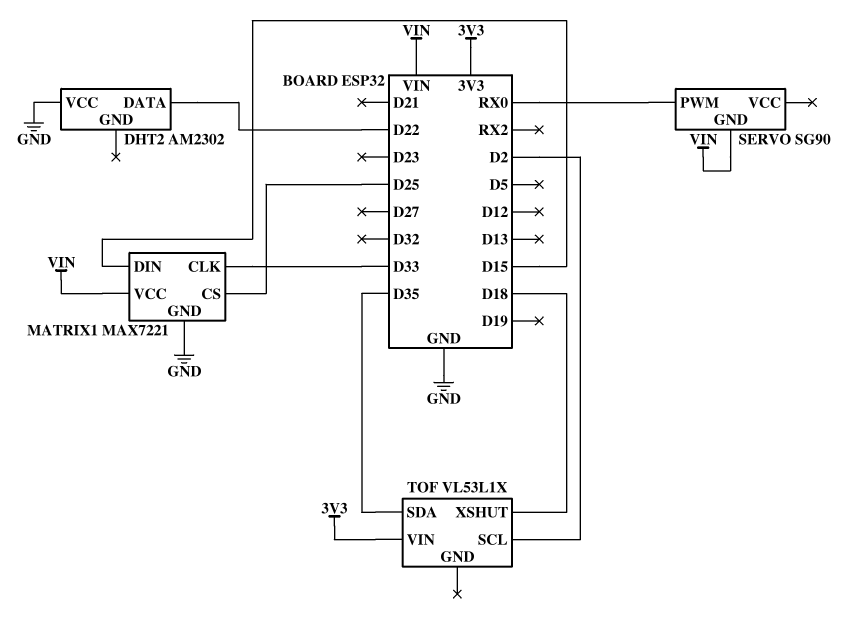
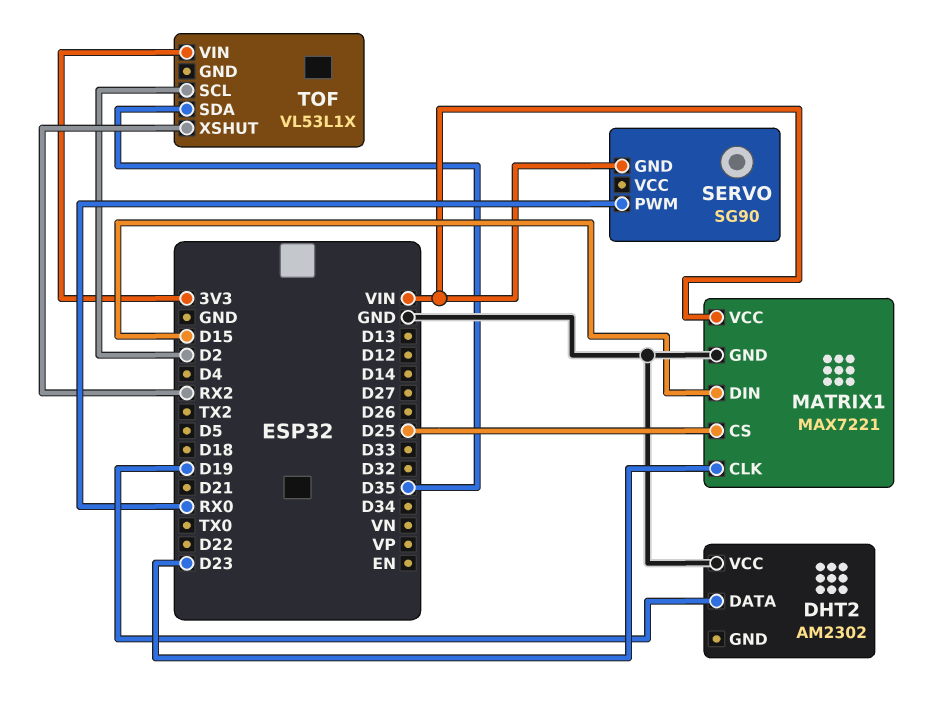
DHT2 pin DATA: D22 -> D19
MATRIX1 pin CLK: D33 -> D23
TOF pin XSHUT: D18 -> RX2

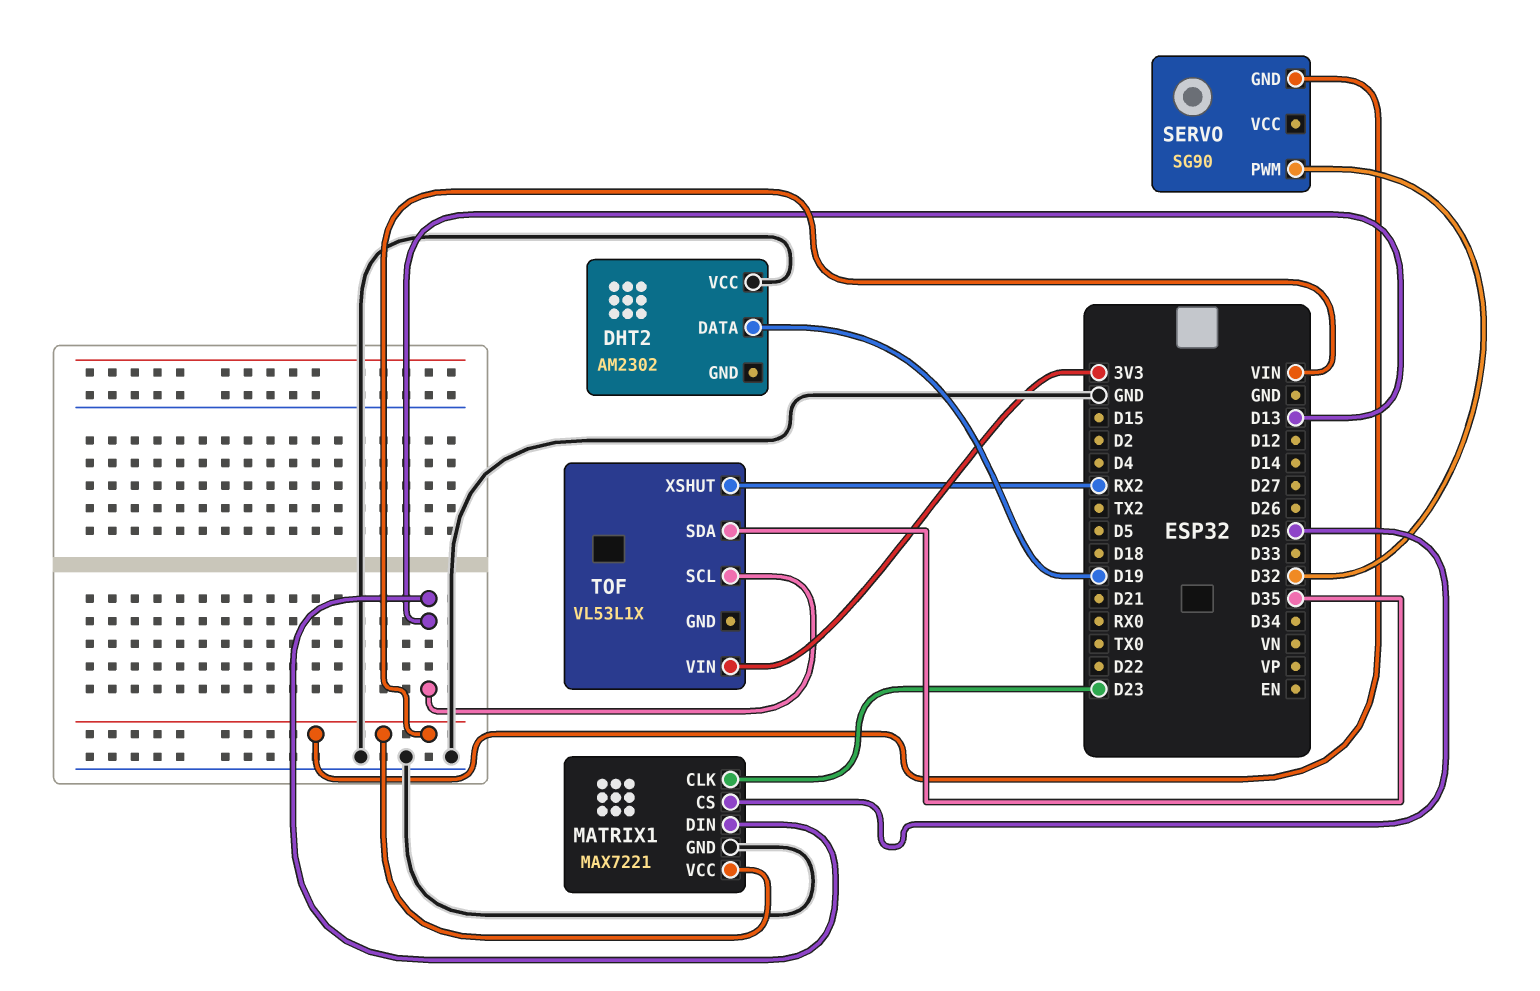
MATRIX1 pin DIN: D15 -> D13
SERVO pin PWM: RX0 -> D32
TOF pin SCL: D2 -> D13

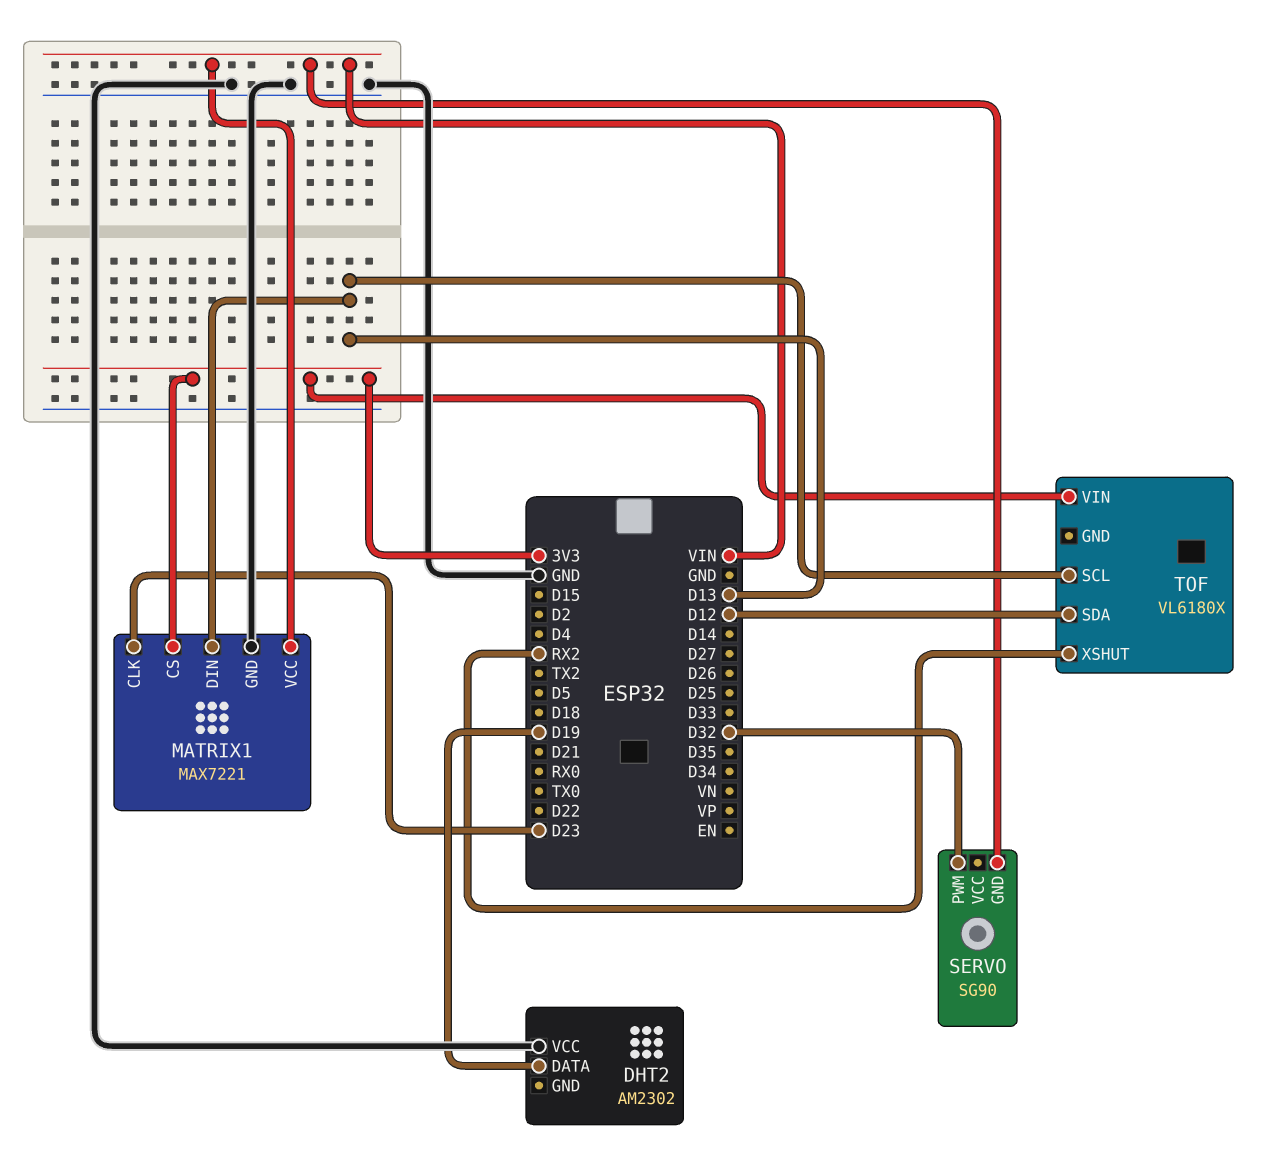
MATRIX1 pin CS: D25 -> 3V3
TOF: VL53L1X -> VL6180X
TOF pin SDA: D35 -> D12

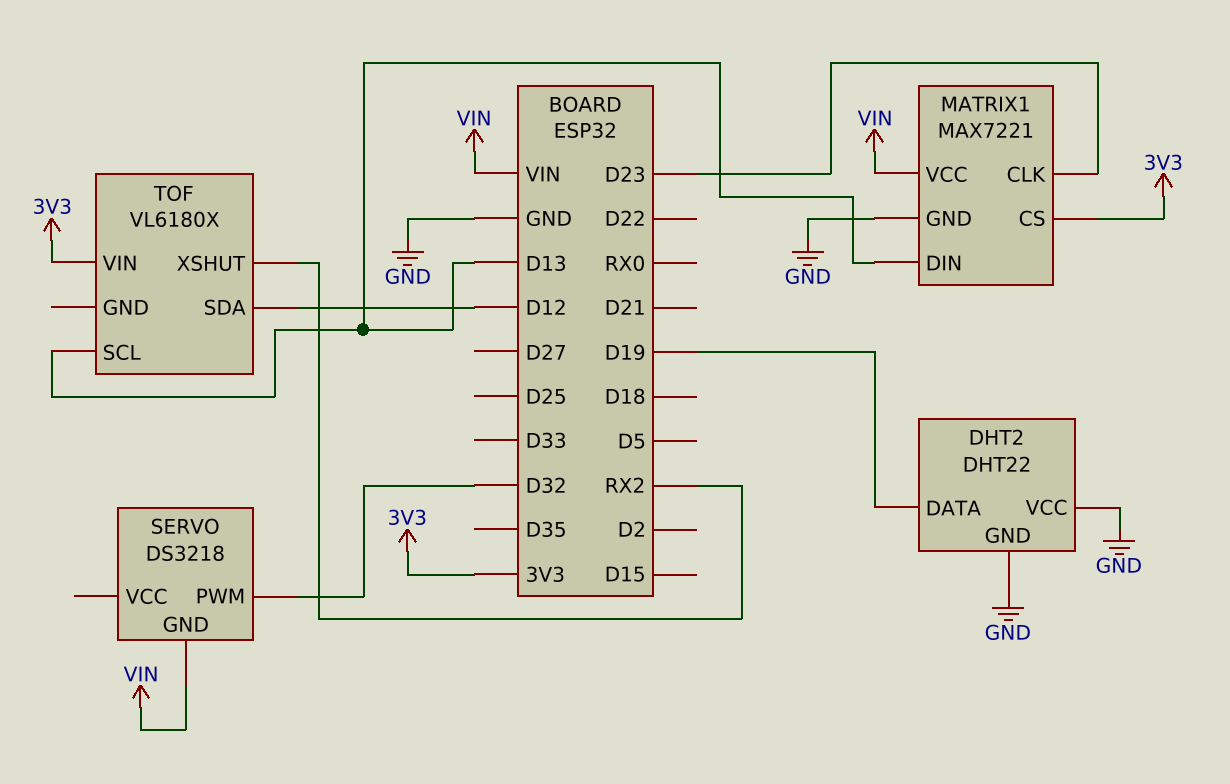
DHT2: AM2302 -> DHT22
DHT2 pin GND: none -> GND
SERVO: SG90 -> DS3218

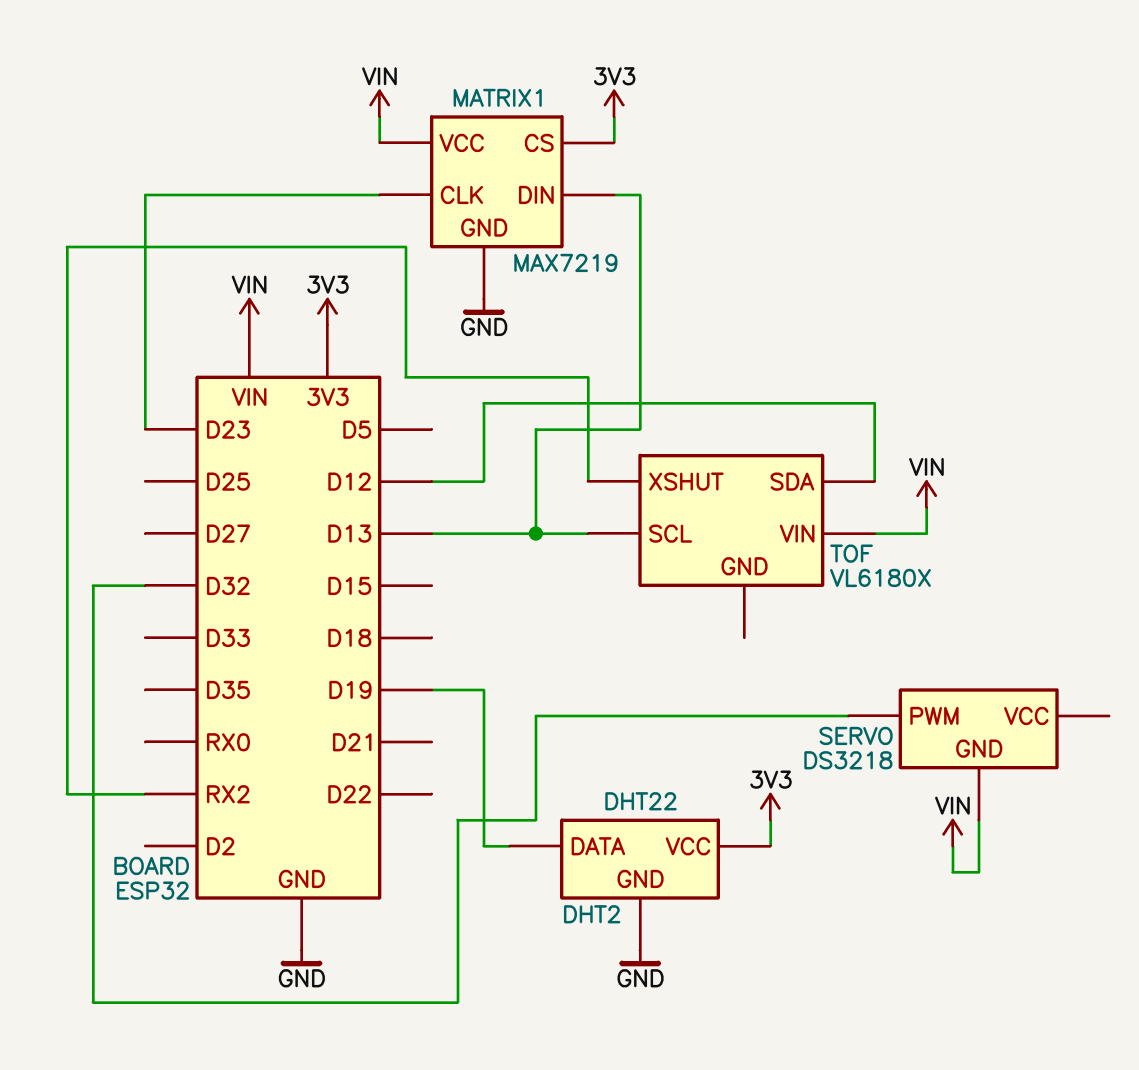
DHT2 pin VCC: GND -> 3V3
MATRIX1: MAX7221 -> MAX7219
TOF pin VIN: 3V3 -> VIN

